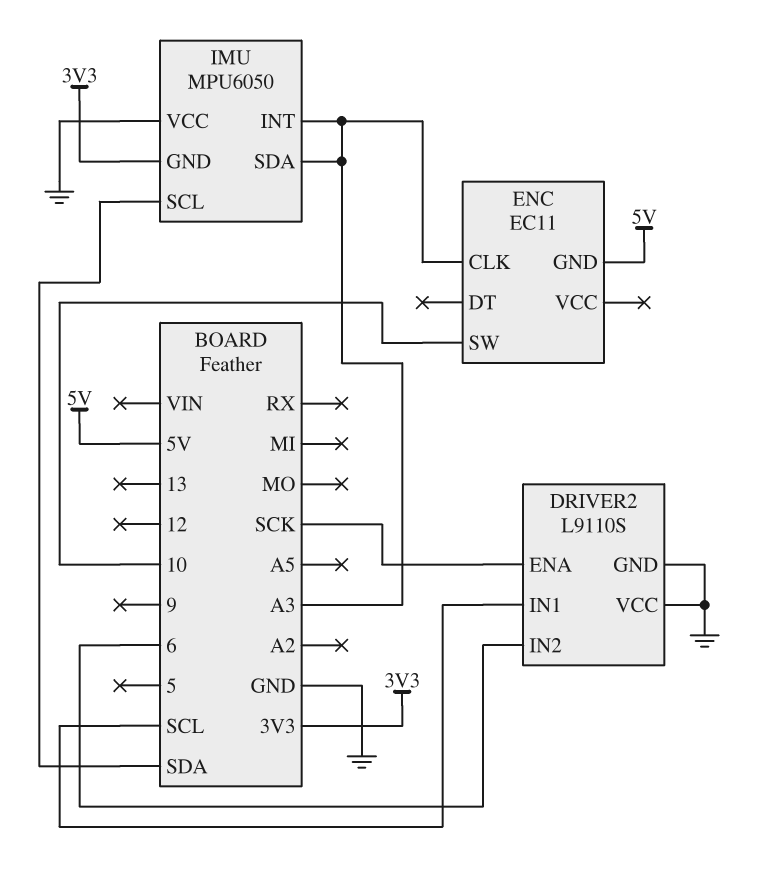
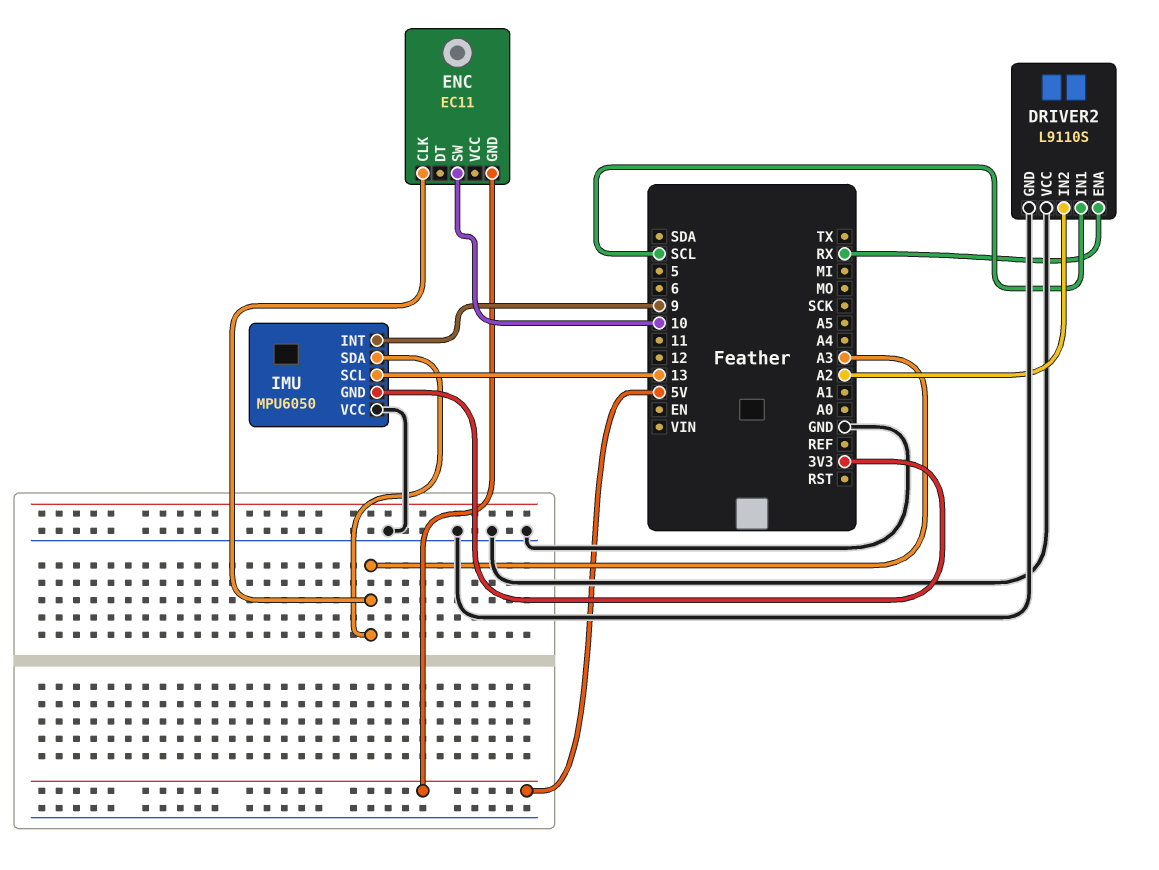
DRIVER2 pin ENA: SCK -> RX
DRIVER2 pin IN2: 6 -> A2
IMU pin INT: A3 -> 9
IMU pin SCL: SDA -> 13

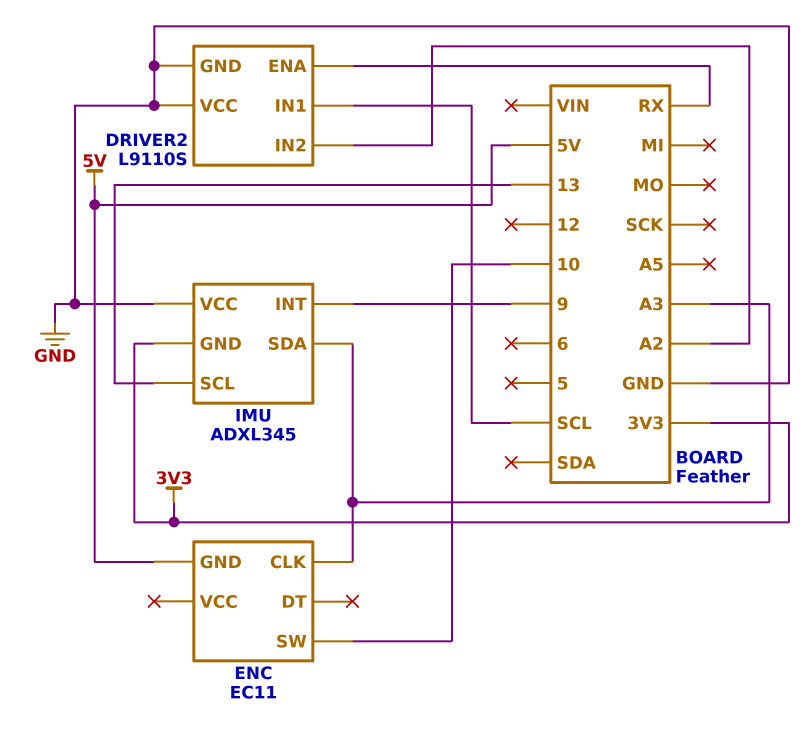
IMU: MPU6050 -> ADXL345

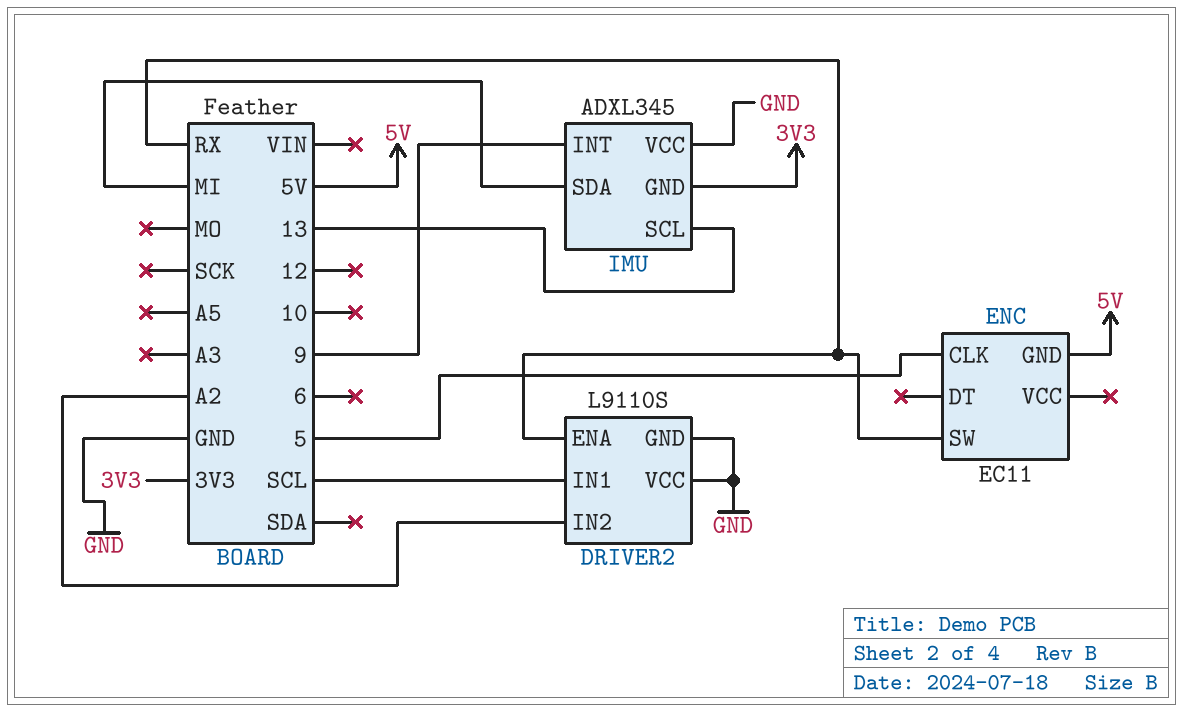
ENC pin CLK: A3 -> 5
ENC pin SW: 10 -> RX
IMU pin SDA: A3 -> MI

